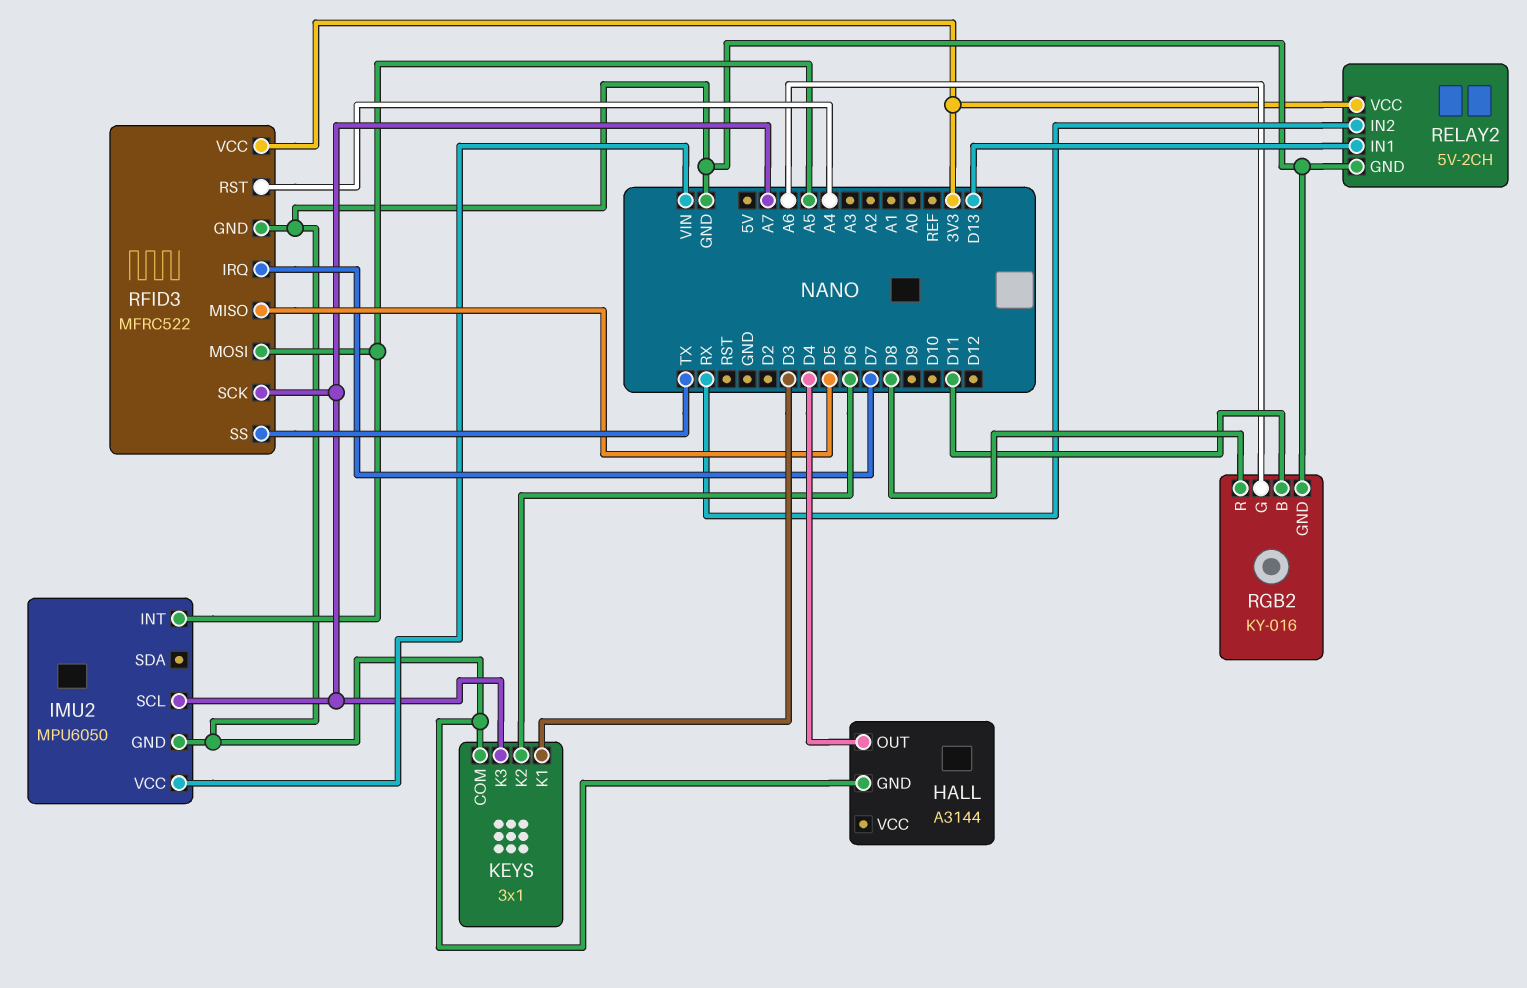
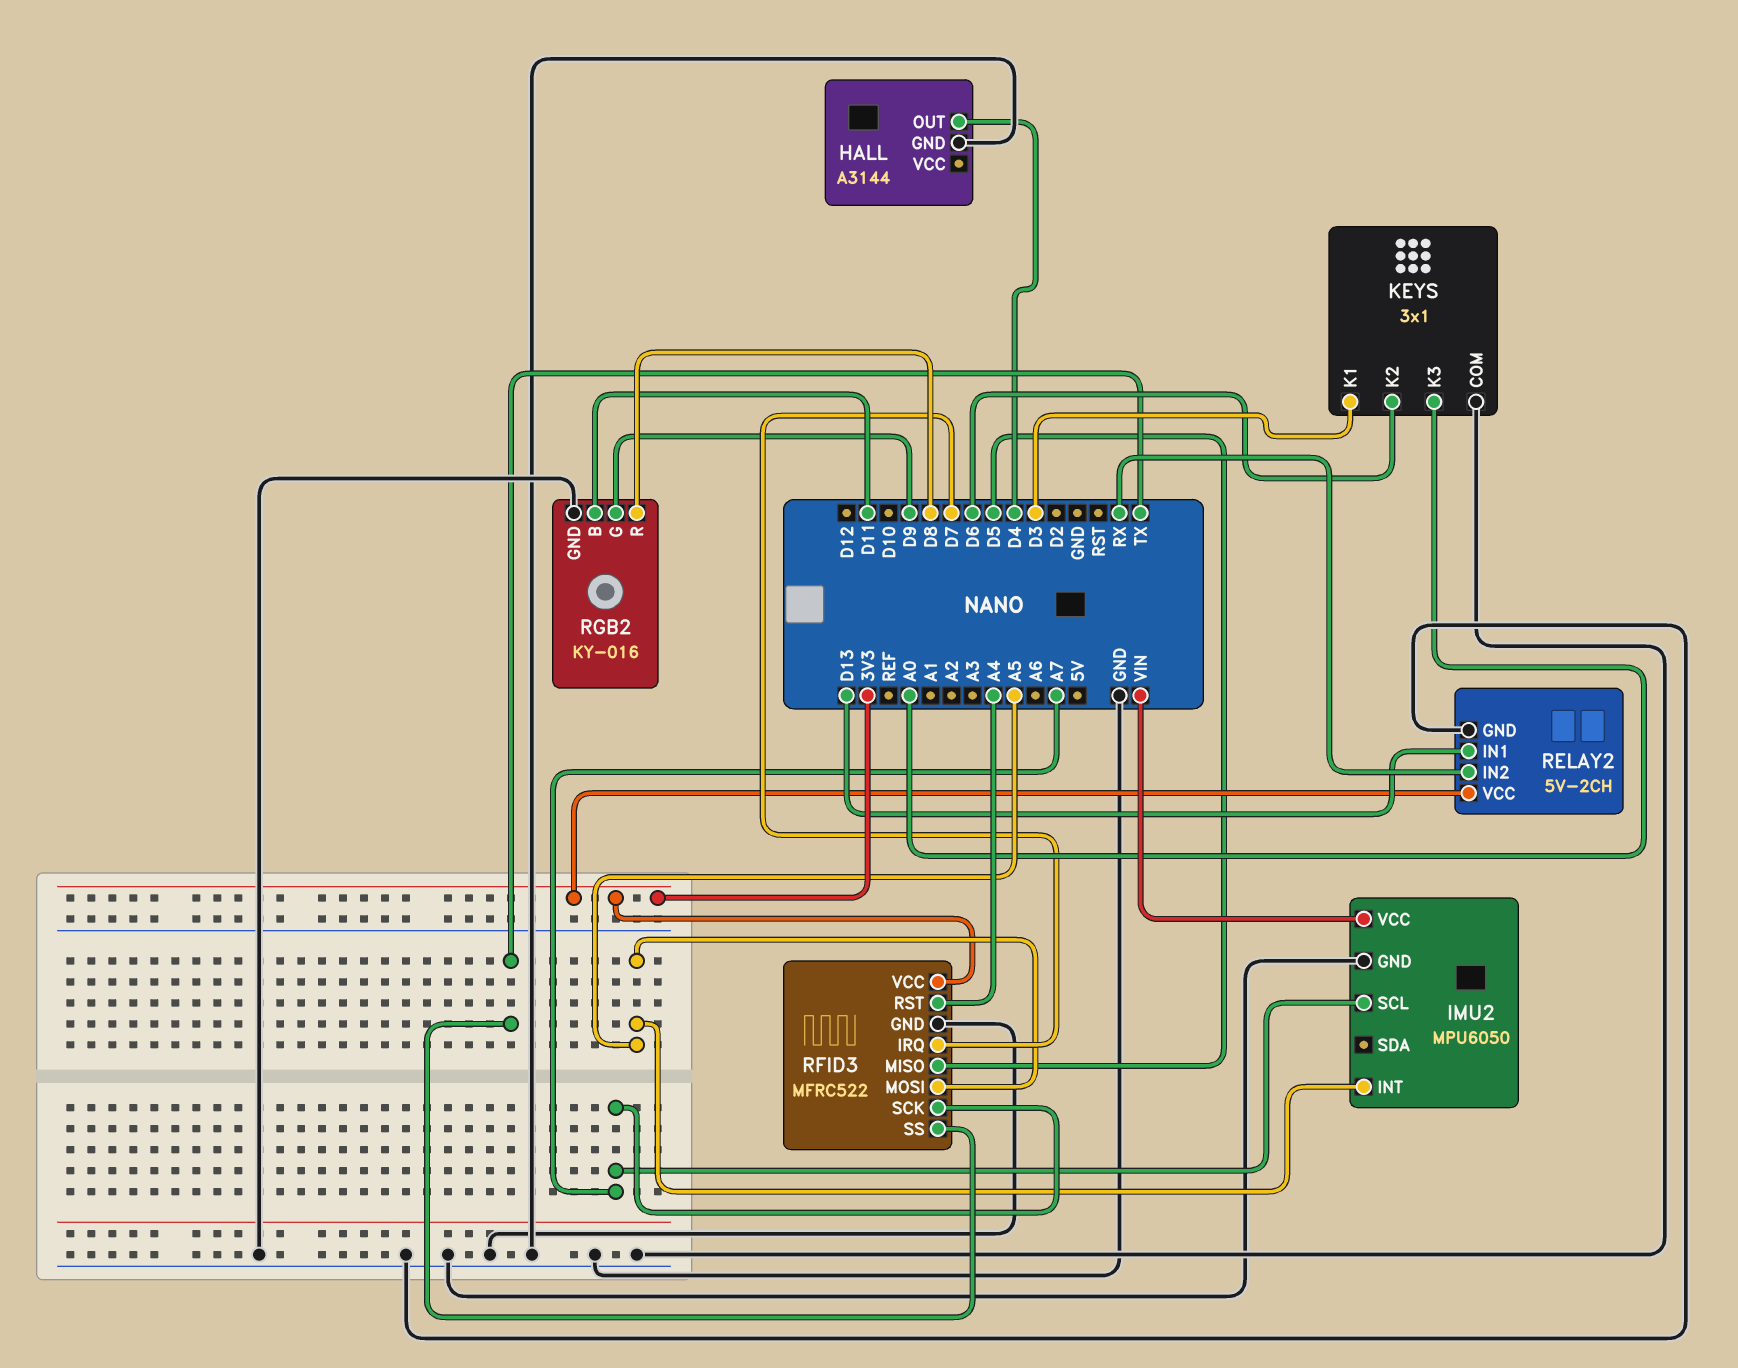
KEYS pin K3: A7 -> A0
RGB2 pin G: A6 -> D9

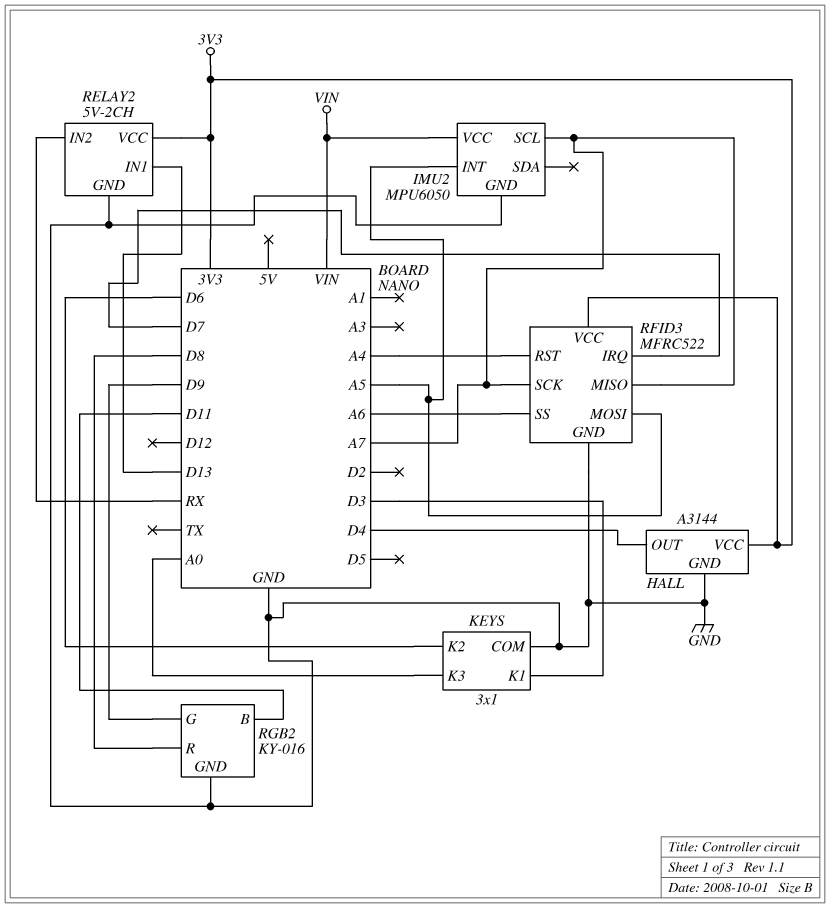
HALL pin VCC: none -> 3V3
RFID3 pin MISO: D5 -> A7
RFID3 pin SS: TX -> A6

